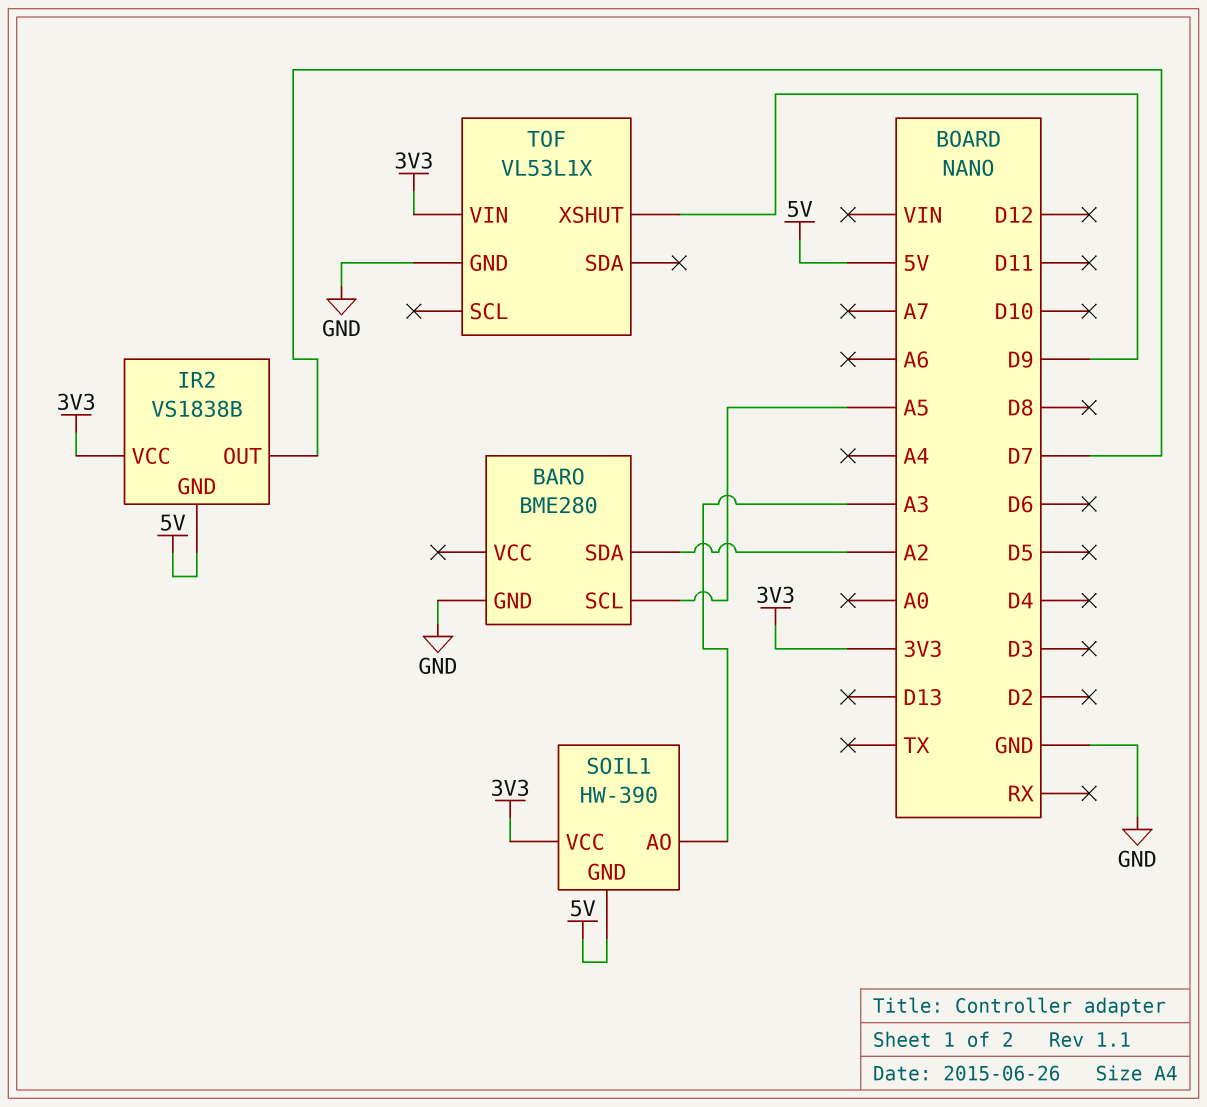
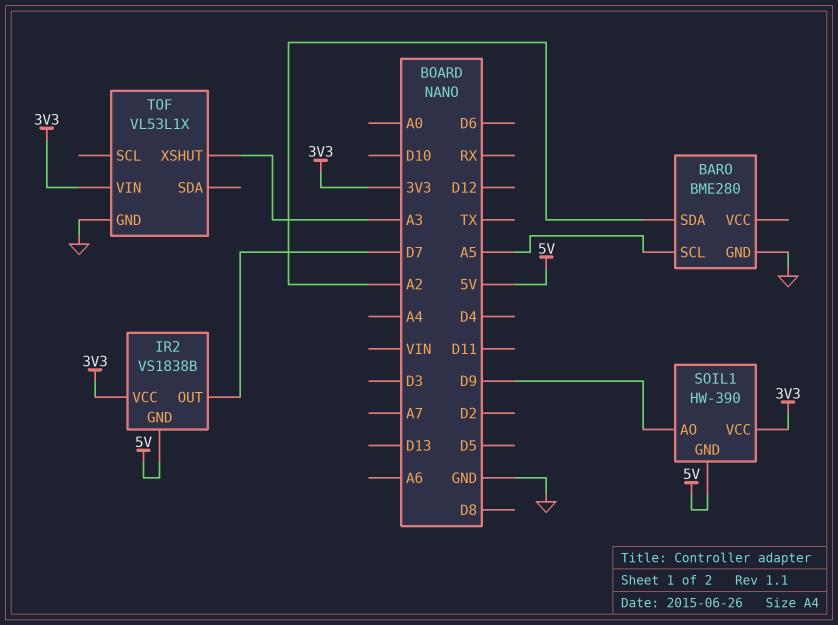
SOIL1 pin AO: A3 -> D9
TOF pin XSHUT: D9 -> A3

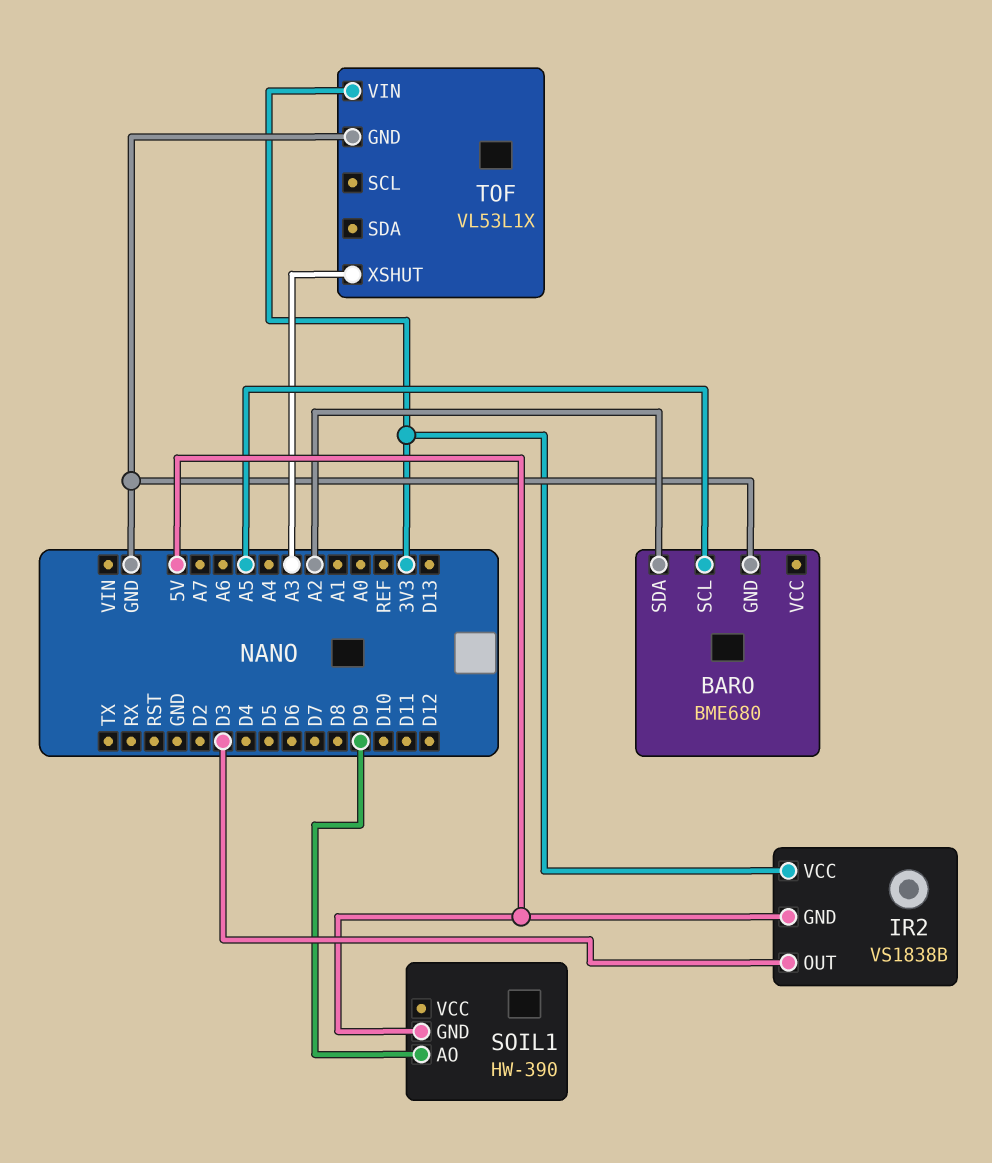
BARO: BME280 -> BME680
IR2 pin OUT: D7 -> D3
SOIL1 pin VCC: 3V3 -> none

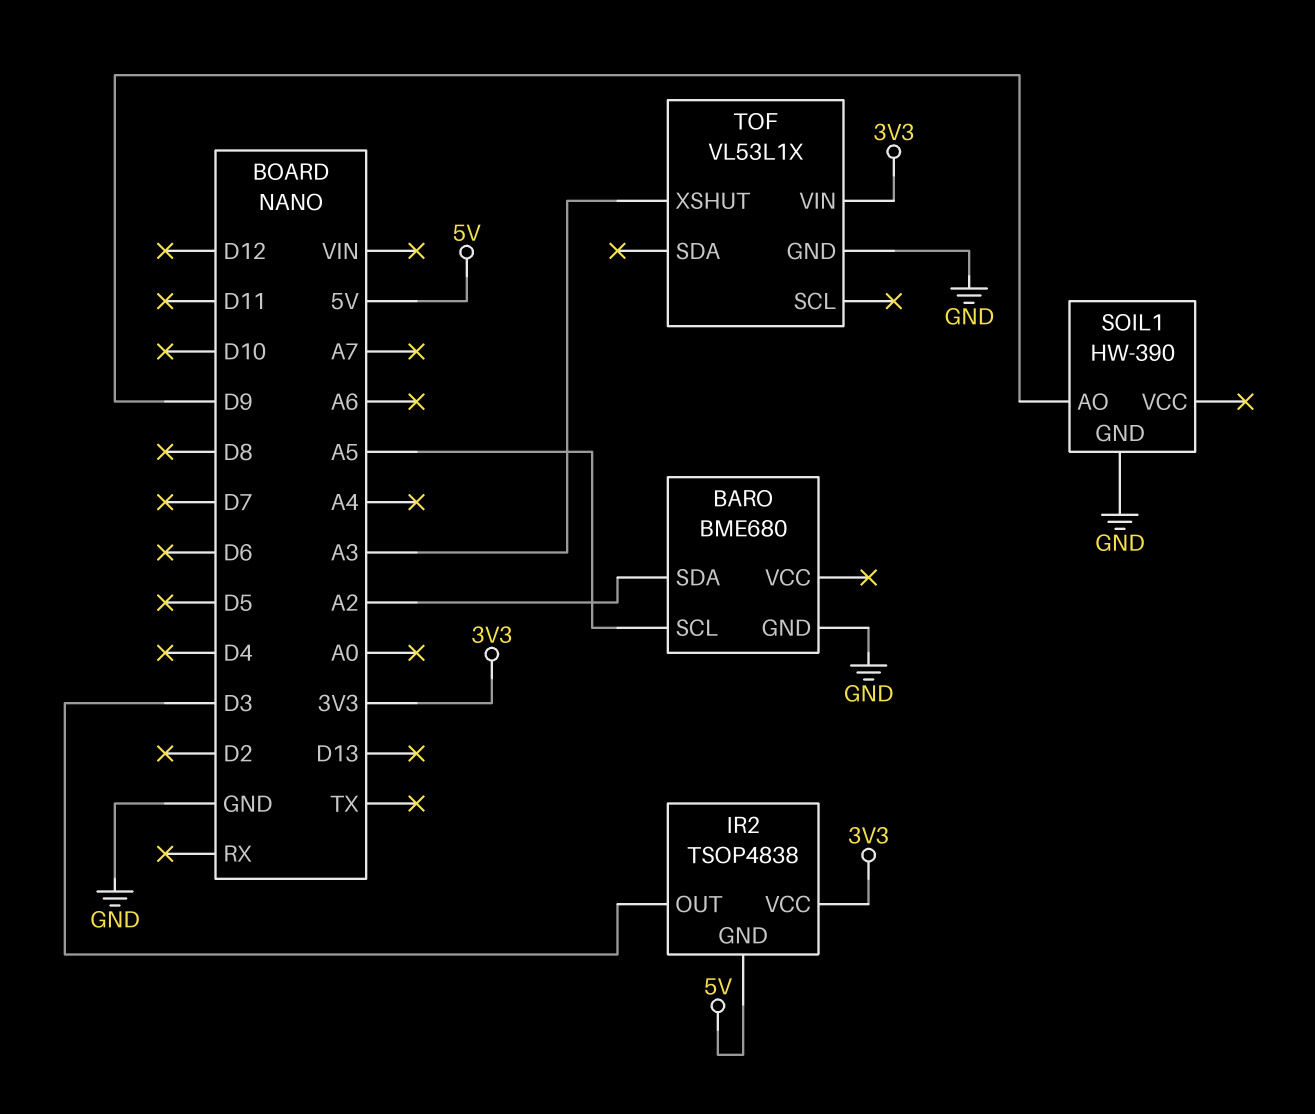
IR2: VS1838B -> TSOP4838
SOIL1 pin GND: 5V -> GND

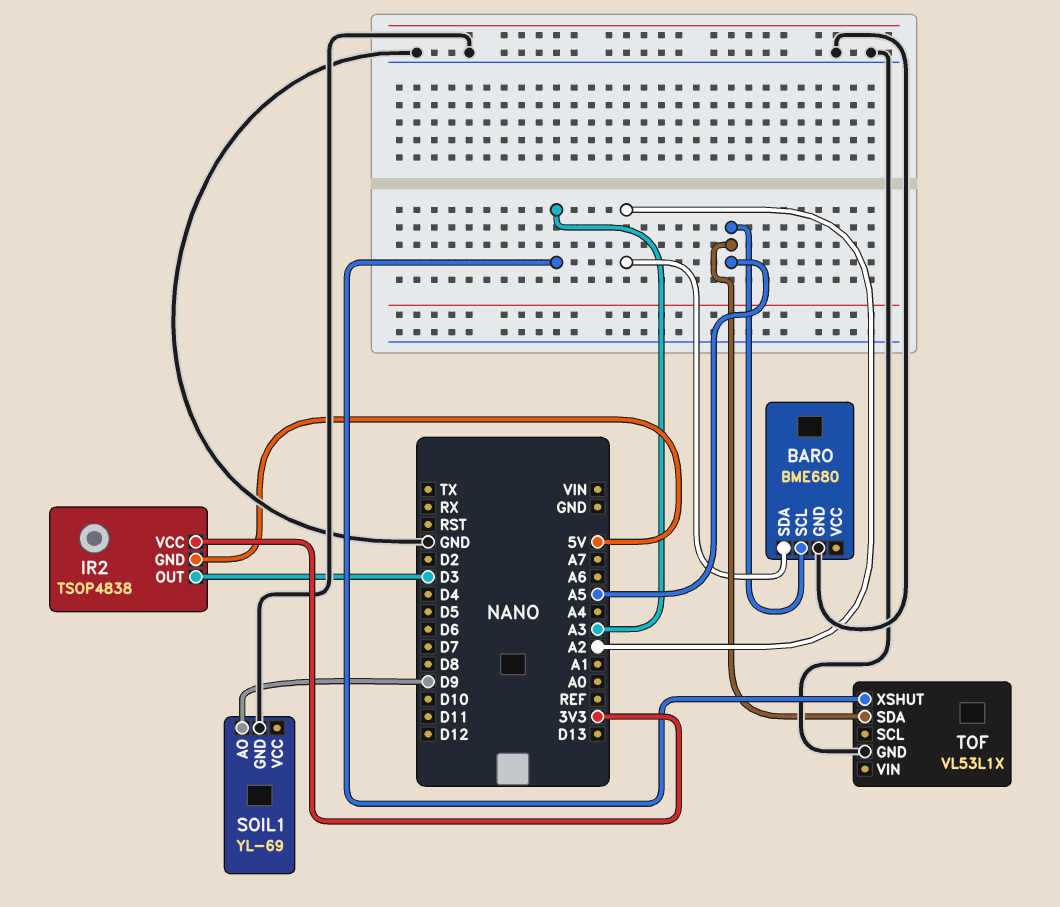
SOIL1: HW-390 -> YL-69
TOF pin SDA: none -> A5
TOF pin VIN: 3V3 -> none

